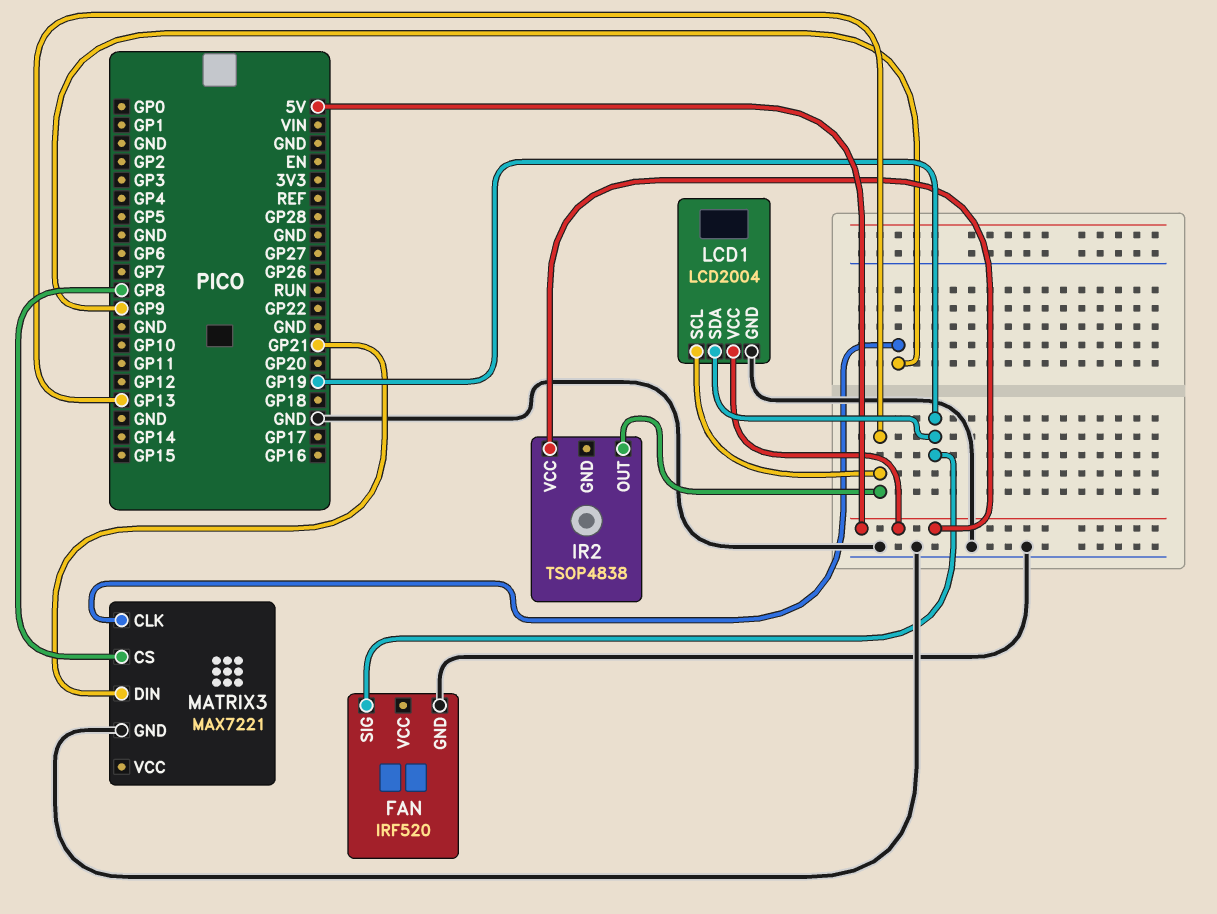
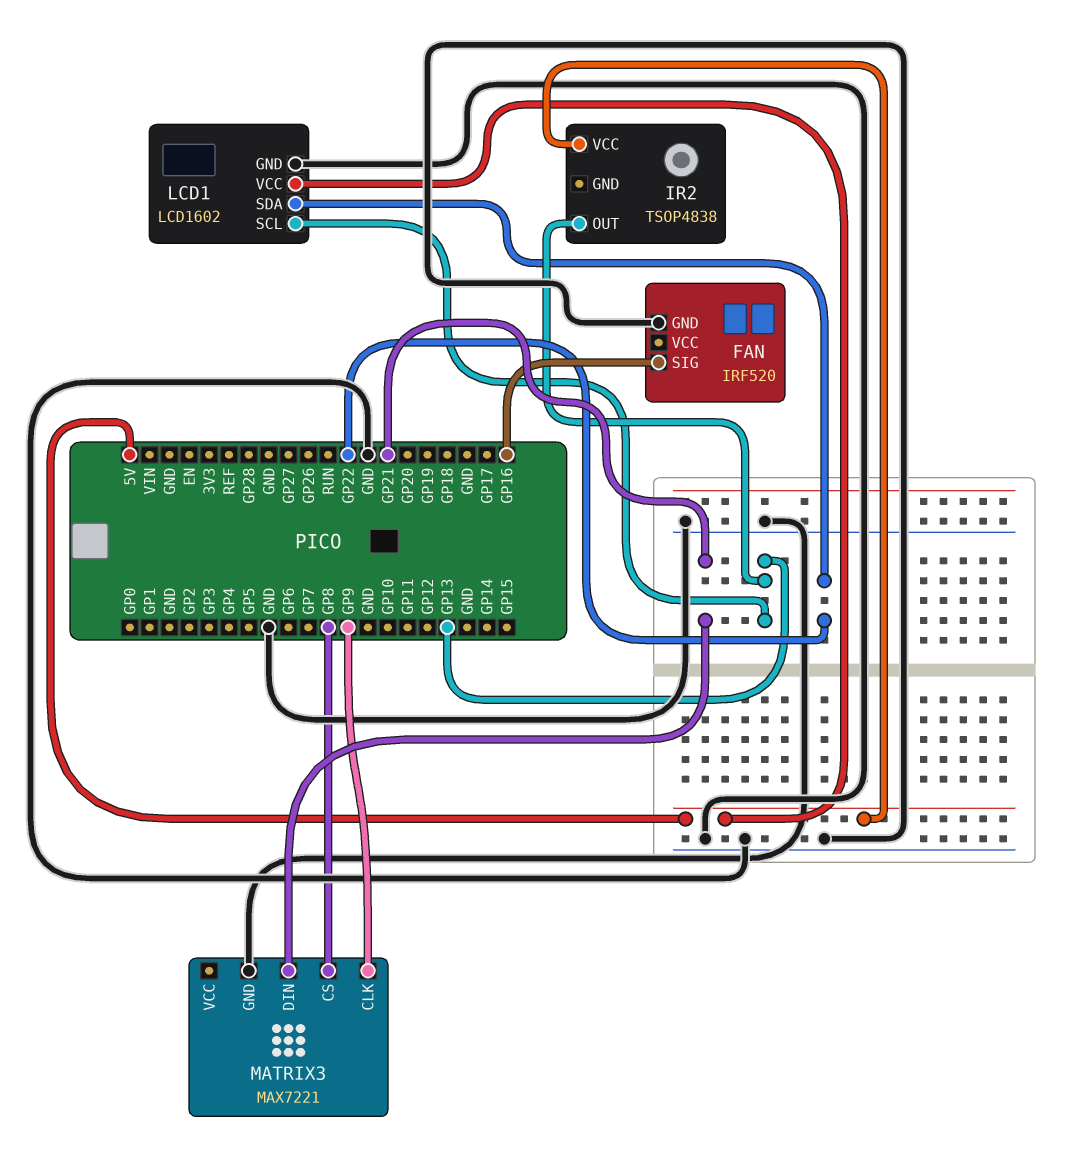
FAN pin SIG: GP19 -> GP16
LCD1: LCD2004 -> LCD1602
LCD1 pin SDA: GP19 -> GP22

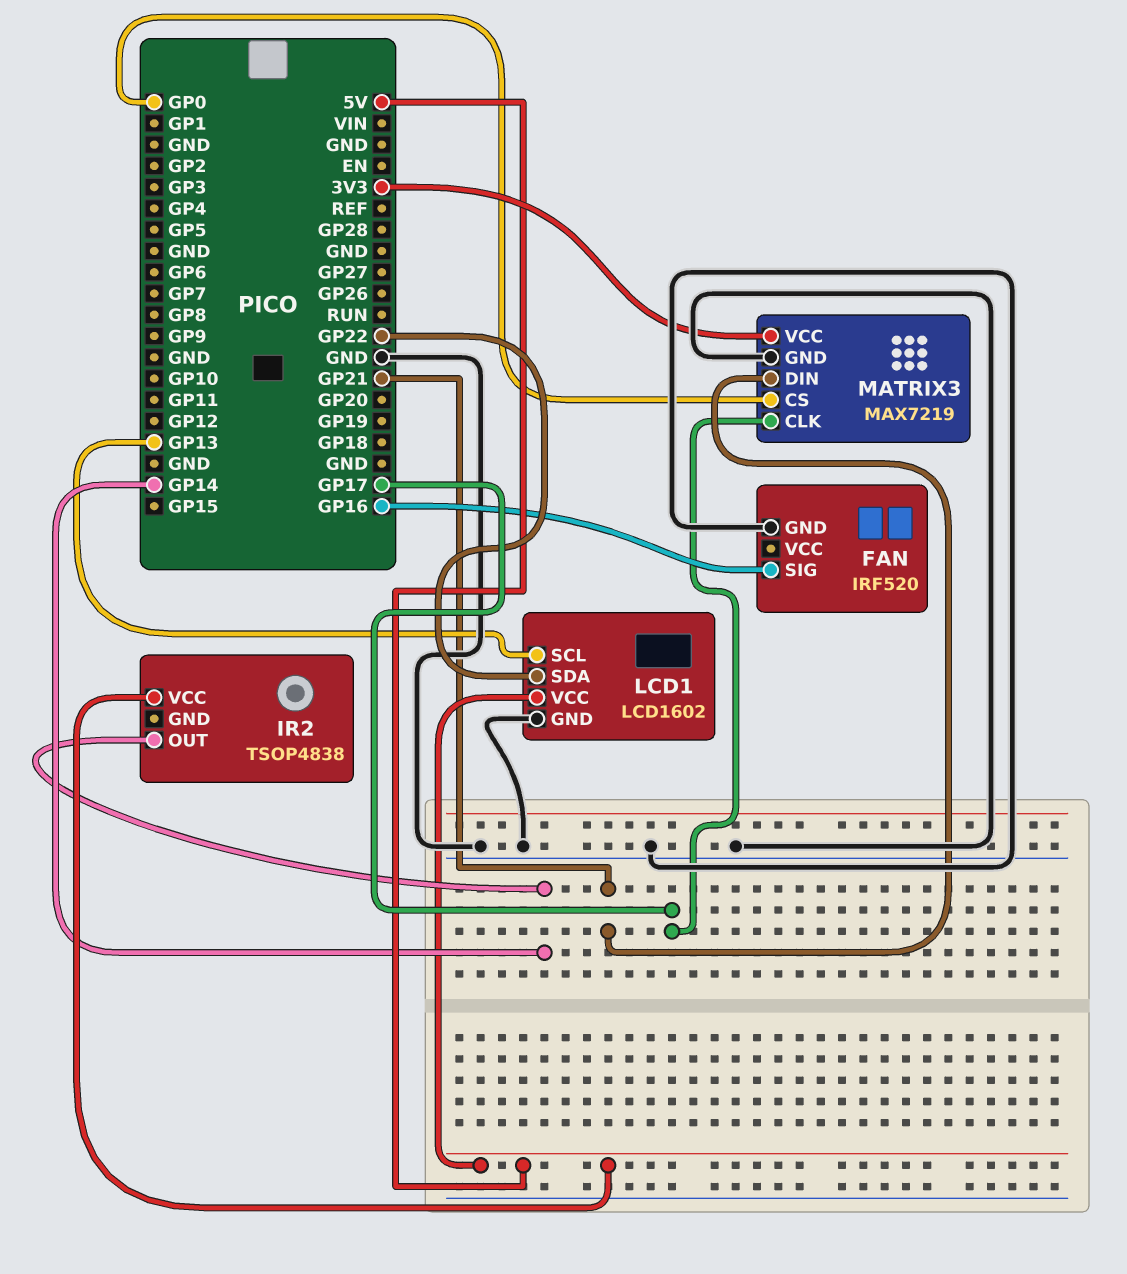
IR2 pin OUT: GP13 -> GP14
MATRIX3: MAX7221 -> MAX7219
MATRIX3 pin CLK: GP9 -> GP17
MATRIX3 pin CS: GP8 -> GP0
MATRIX3 pin VCC: none -> 3V3

